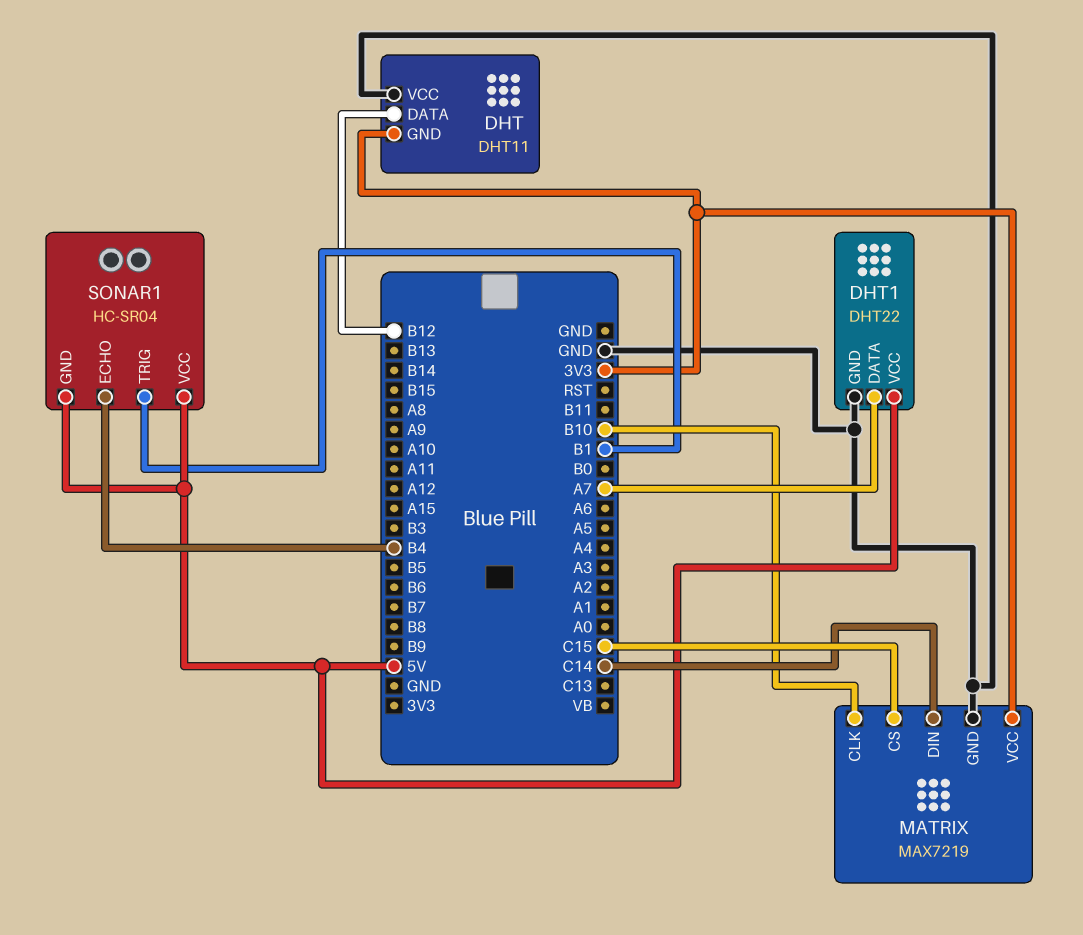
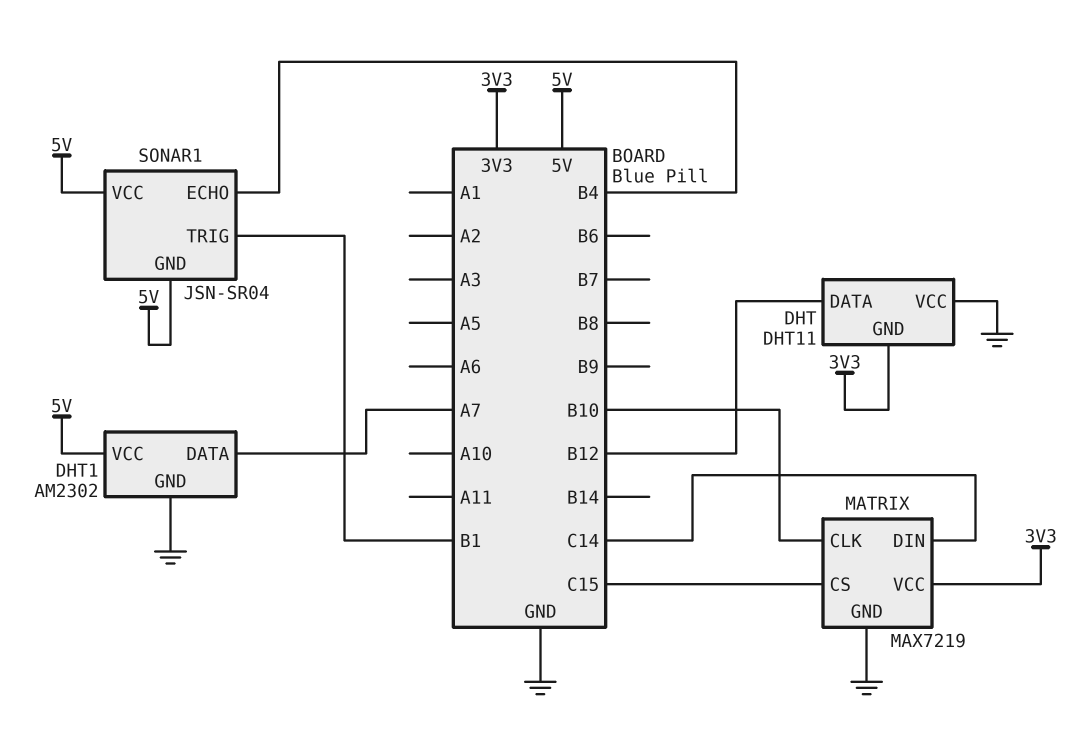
DHT1: DHT22 -> AM2302
SONAR1: HC-SR04 -> JSN-SR04

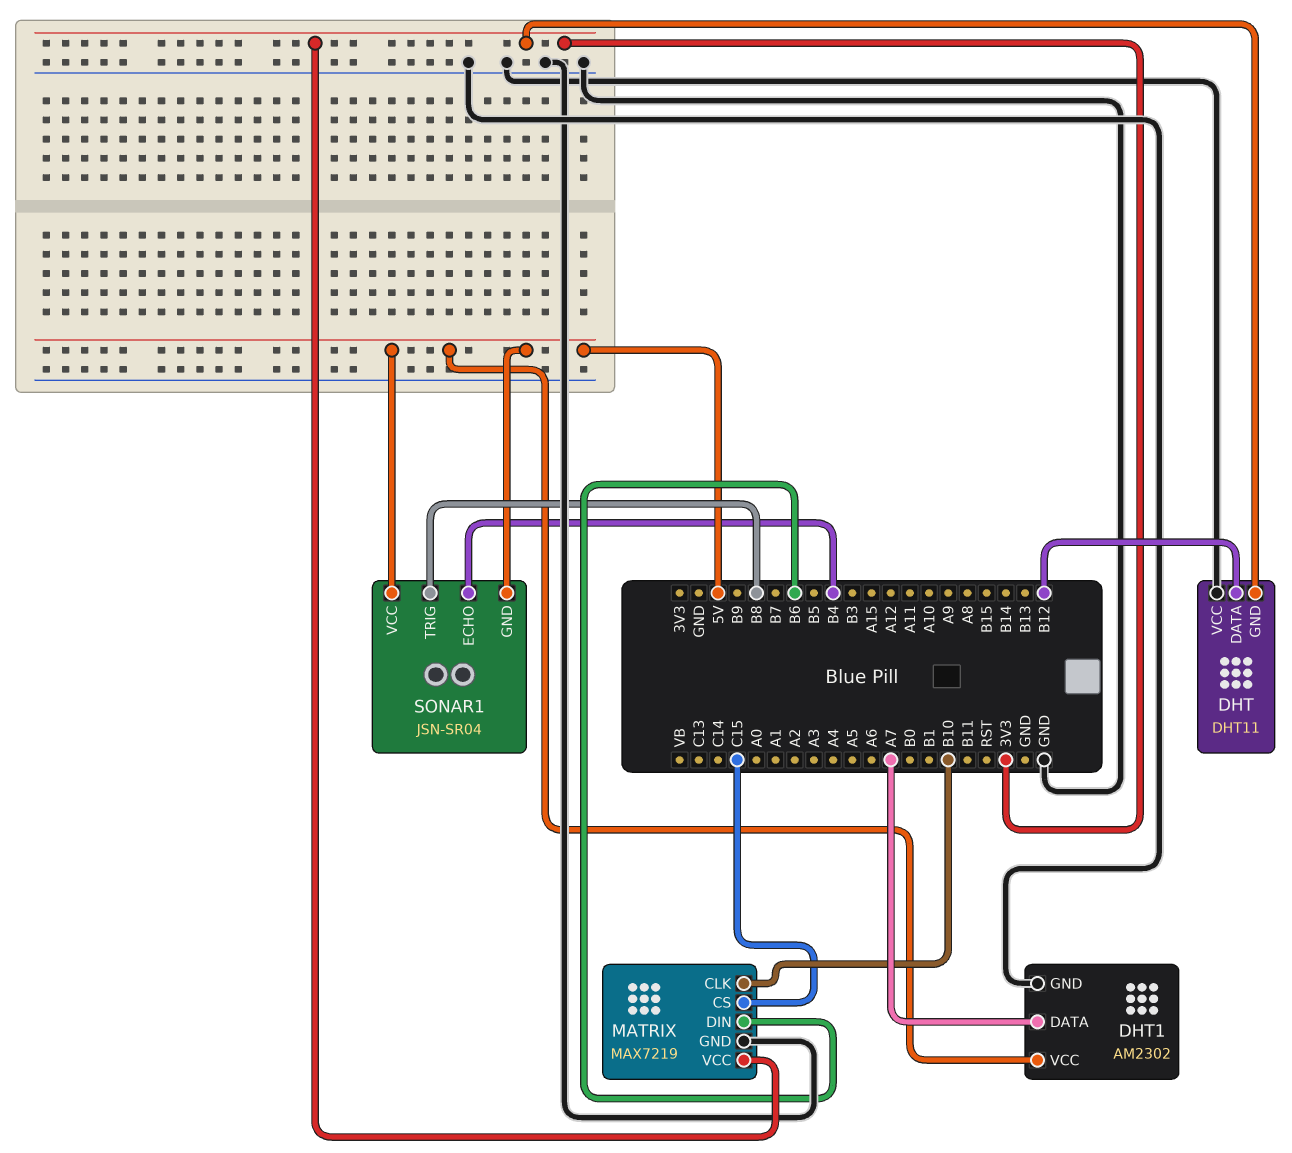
MATRIX pin DIN: C14 -> B6
SONAR1 pin TRIG: B1 -> B8

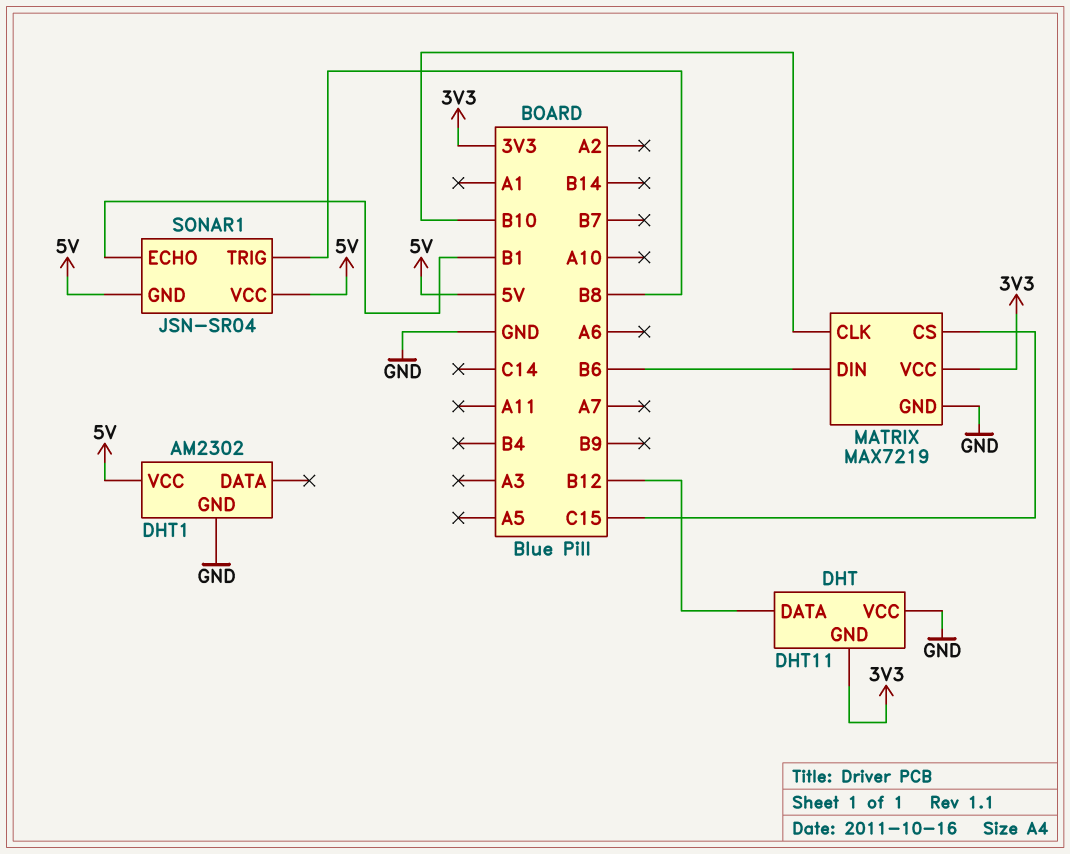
DHT1 pin DATA: A7 -> none
SONAR1 pin ECHO: B4 -> B1

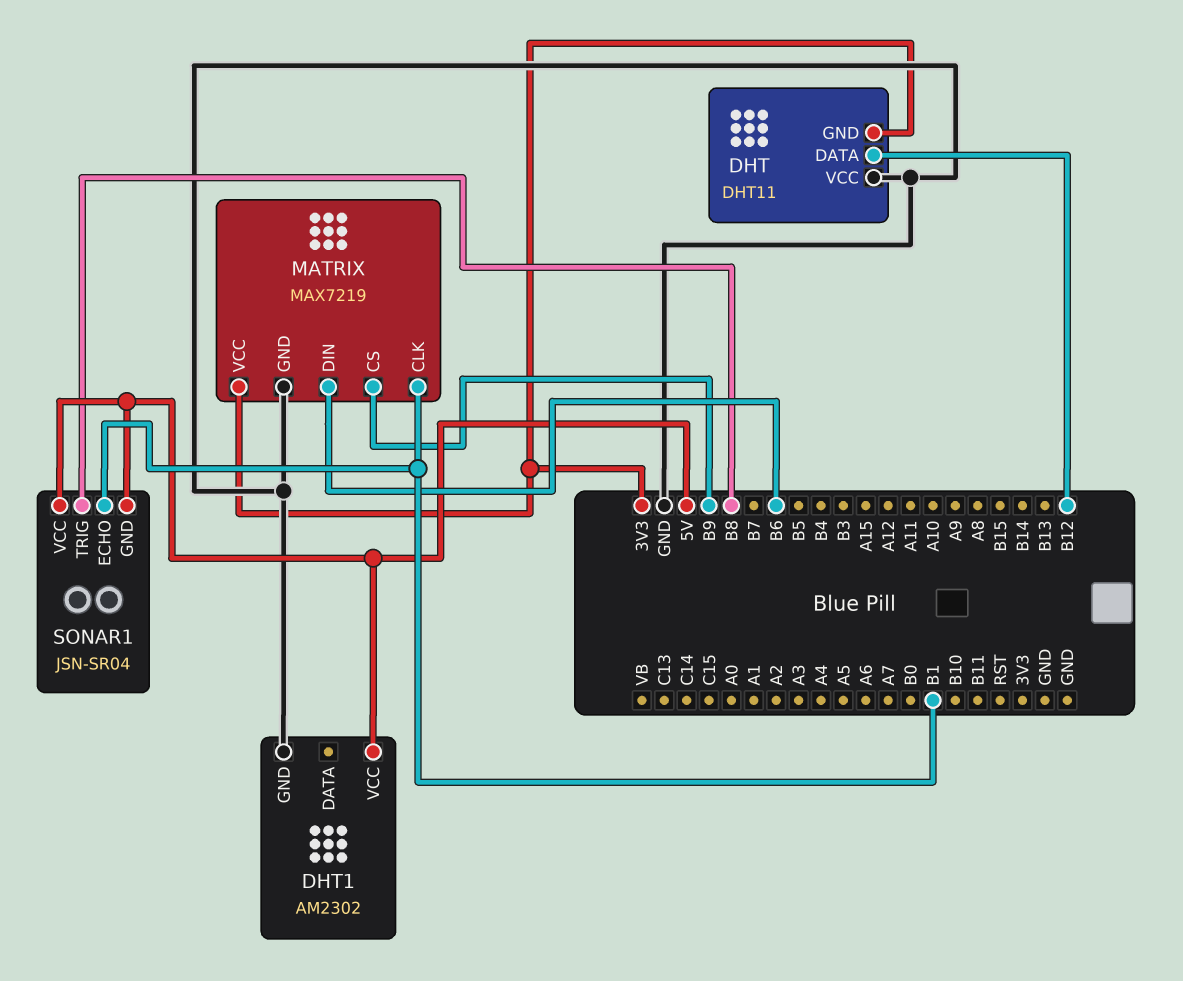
MATRIX pin CLK: B10 -> B1
MATRIX pin CS: C15 -> B9

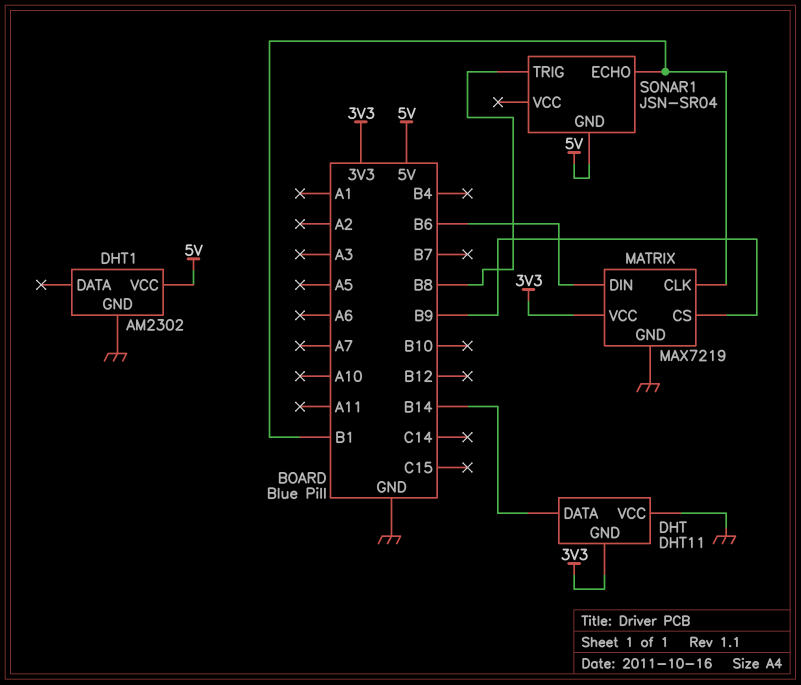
DHT pin DATA: B12 -> B14
SONAR1 pin VCC: 5V -> none

